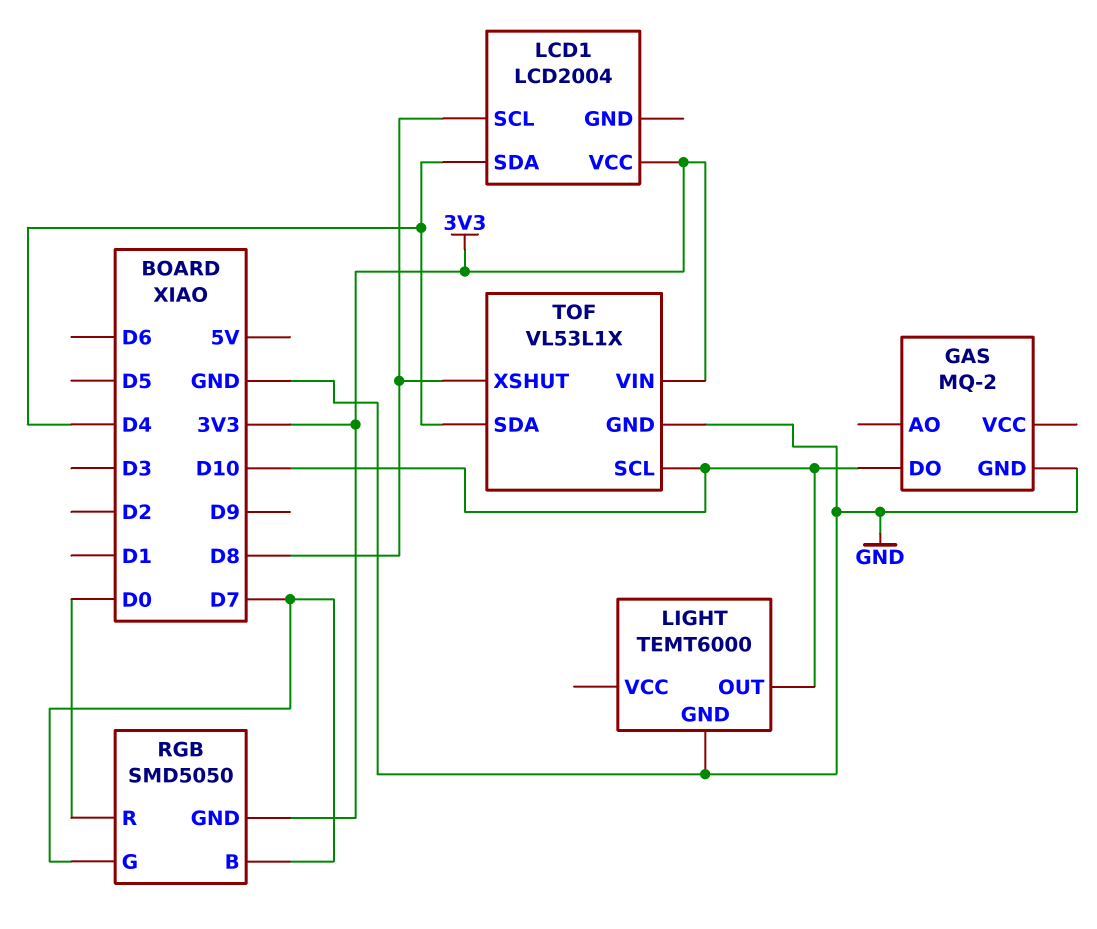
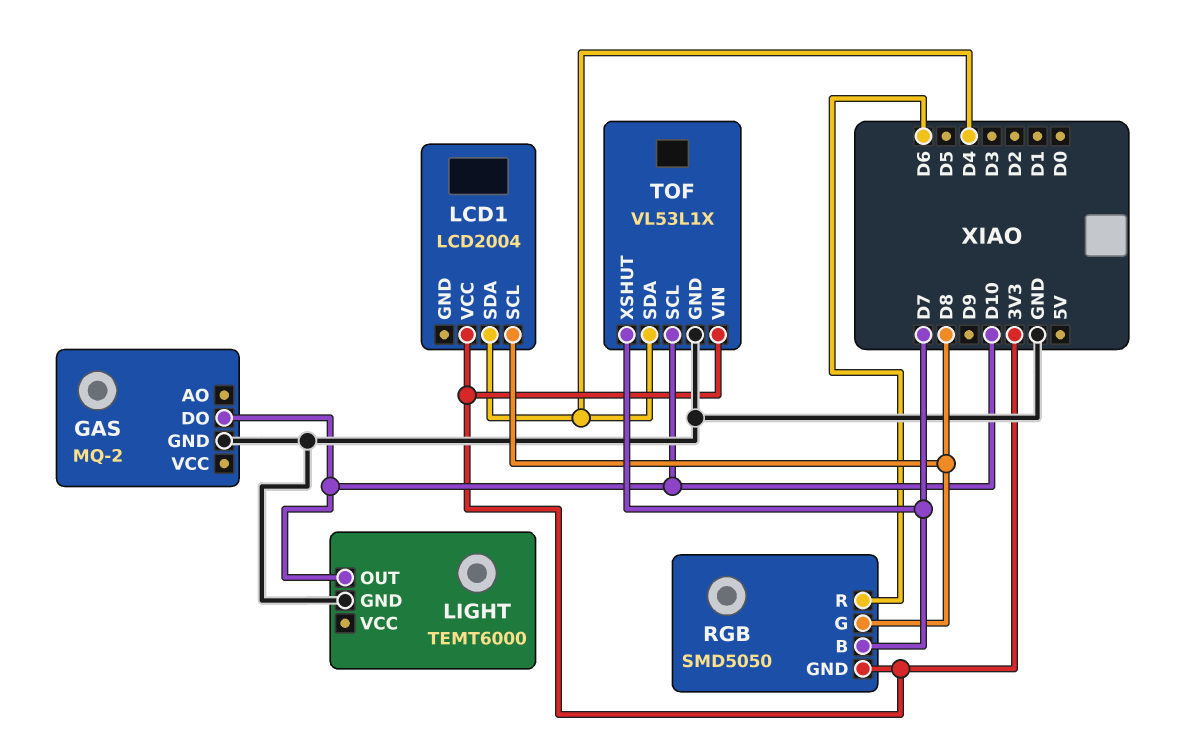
RGB pin G: D7 -> D8
RGB pin R: D0 -> D6
TOF pin XSHUT: D8 -> D7

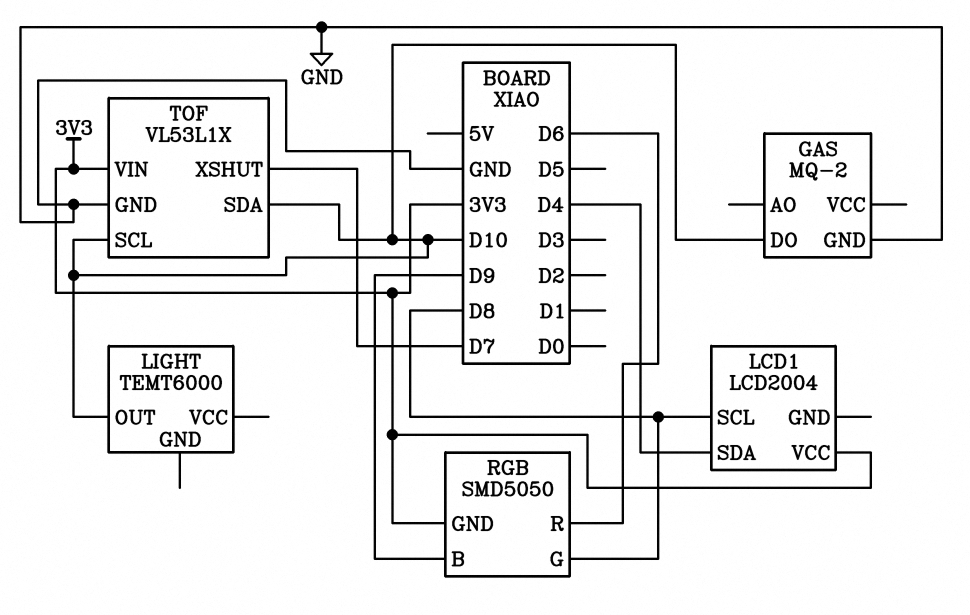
LIGHT pin GND: GND -> none
RGB pin B: D7 -> D9
TOF pin SDA: D4 -> D10

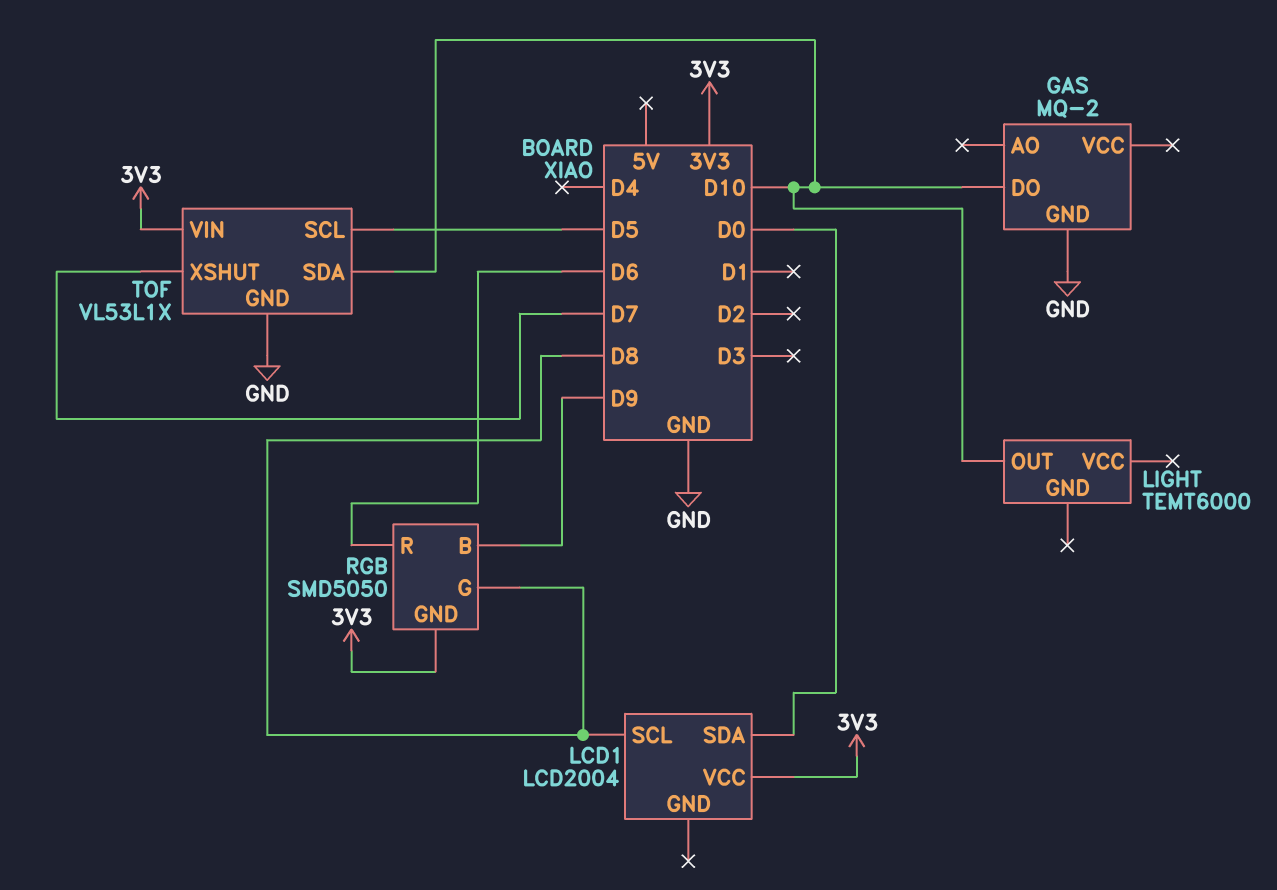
LCD1 pin SDA: D4 -> D0
TOF pin SCL: D10 -> D5

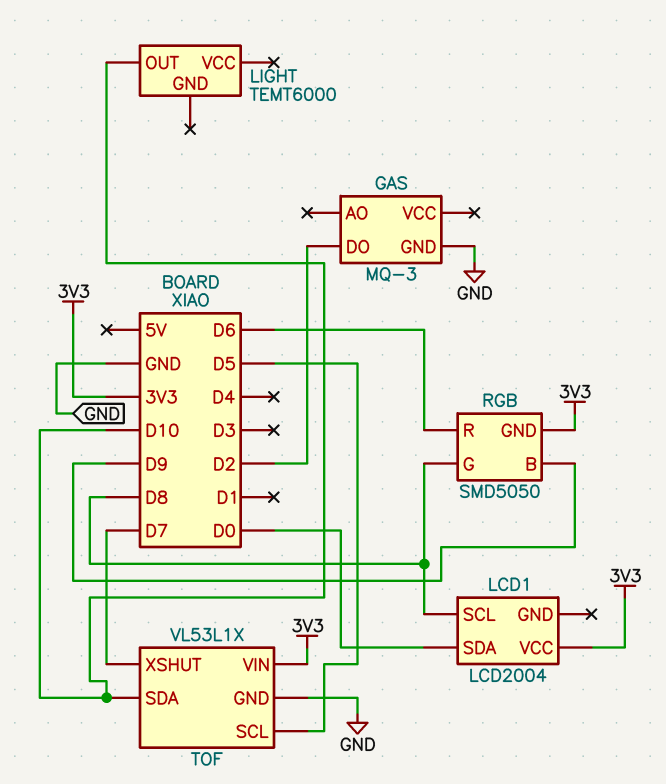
GAS: MQ-2 -> MQ-3
GAS pin DO: D10 -> D2

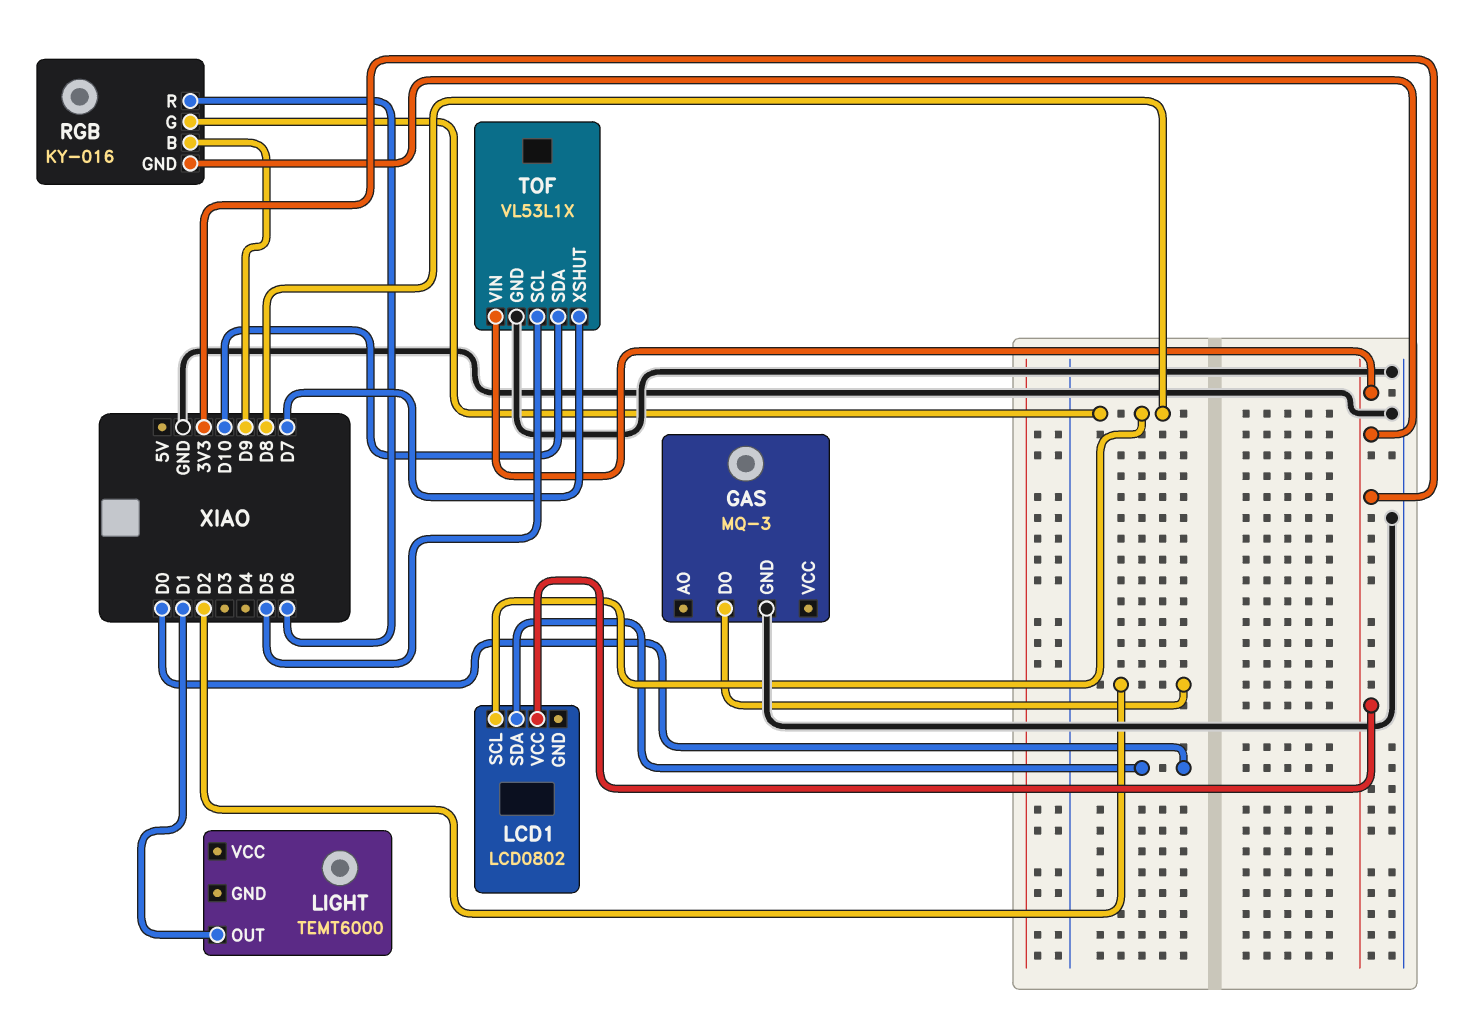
LCD1: LCD2004 -> LCD0802
LIGHT pin OUT: D10 -> D1
RGB: SMD5050 -> KY-016

